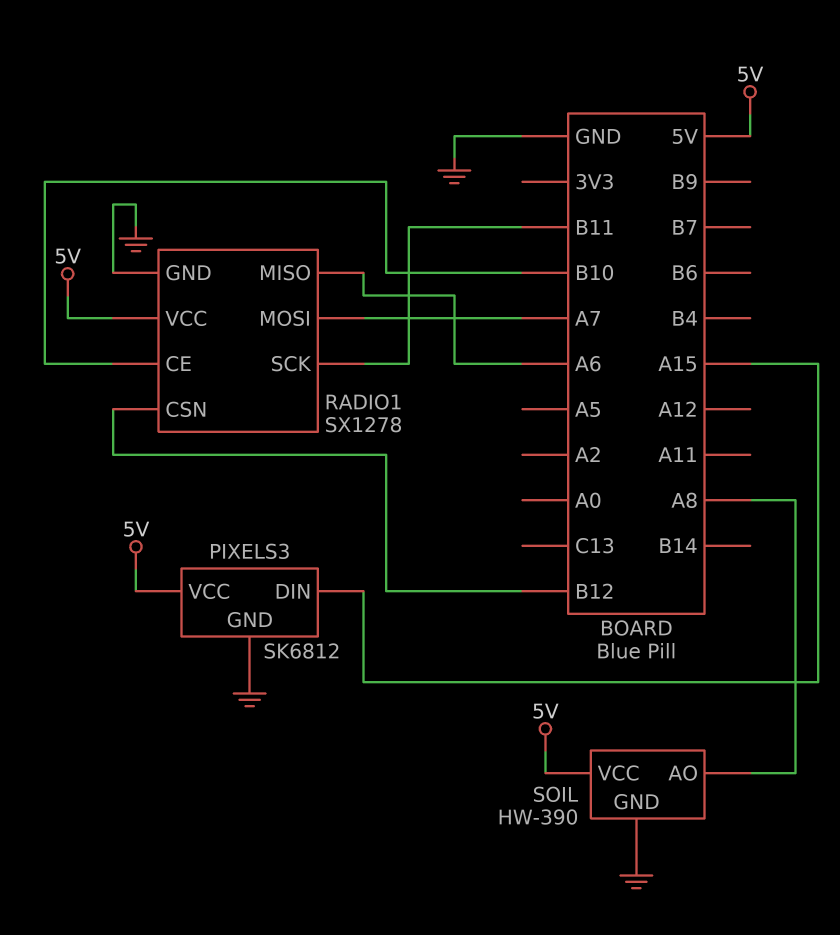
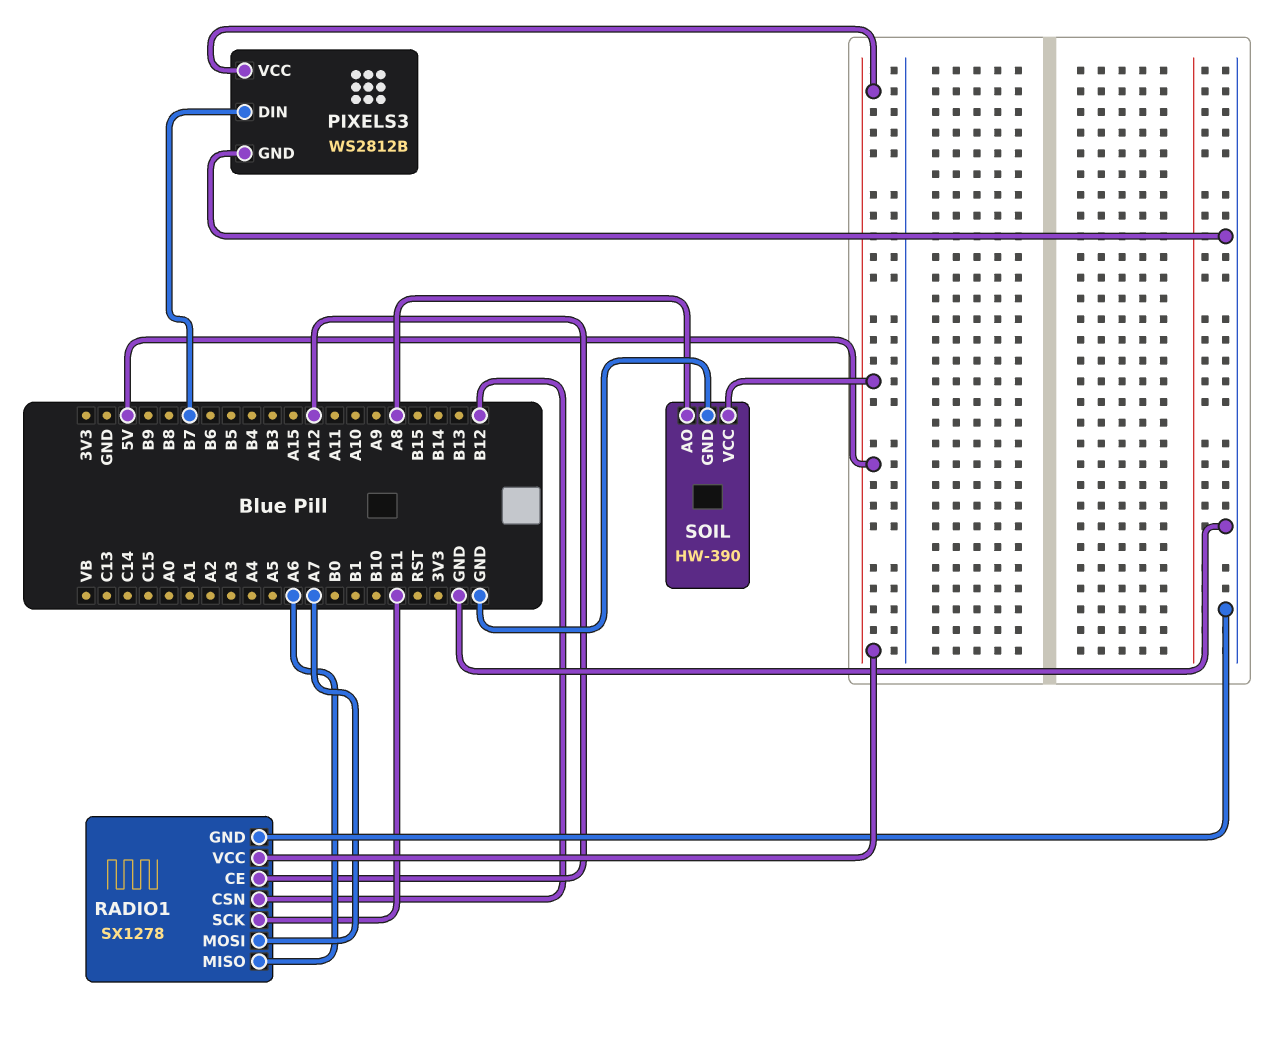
PIXELS3: SK6812 -> WS2812B
PIXELS3 pin DIN: A15 -> B7
RADIO1 pin CE: B10 -> A12

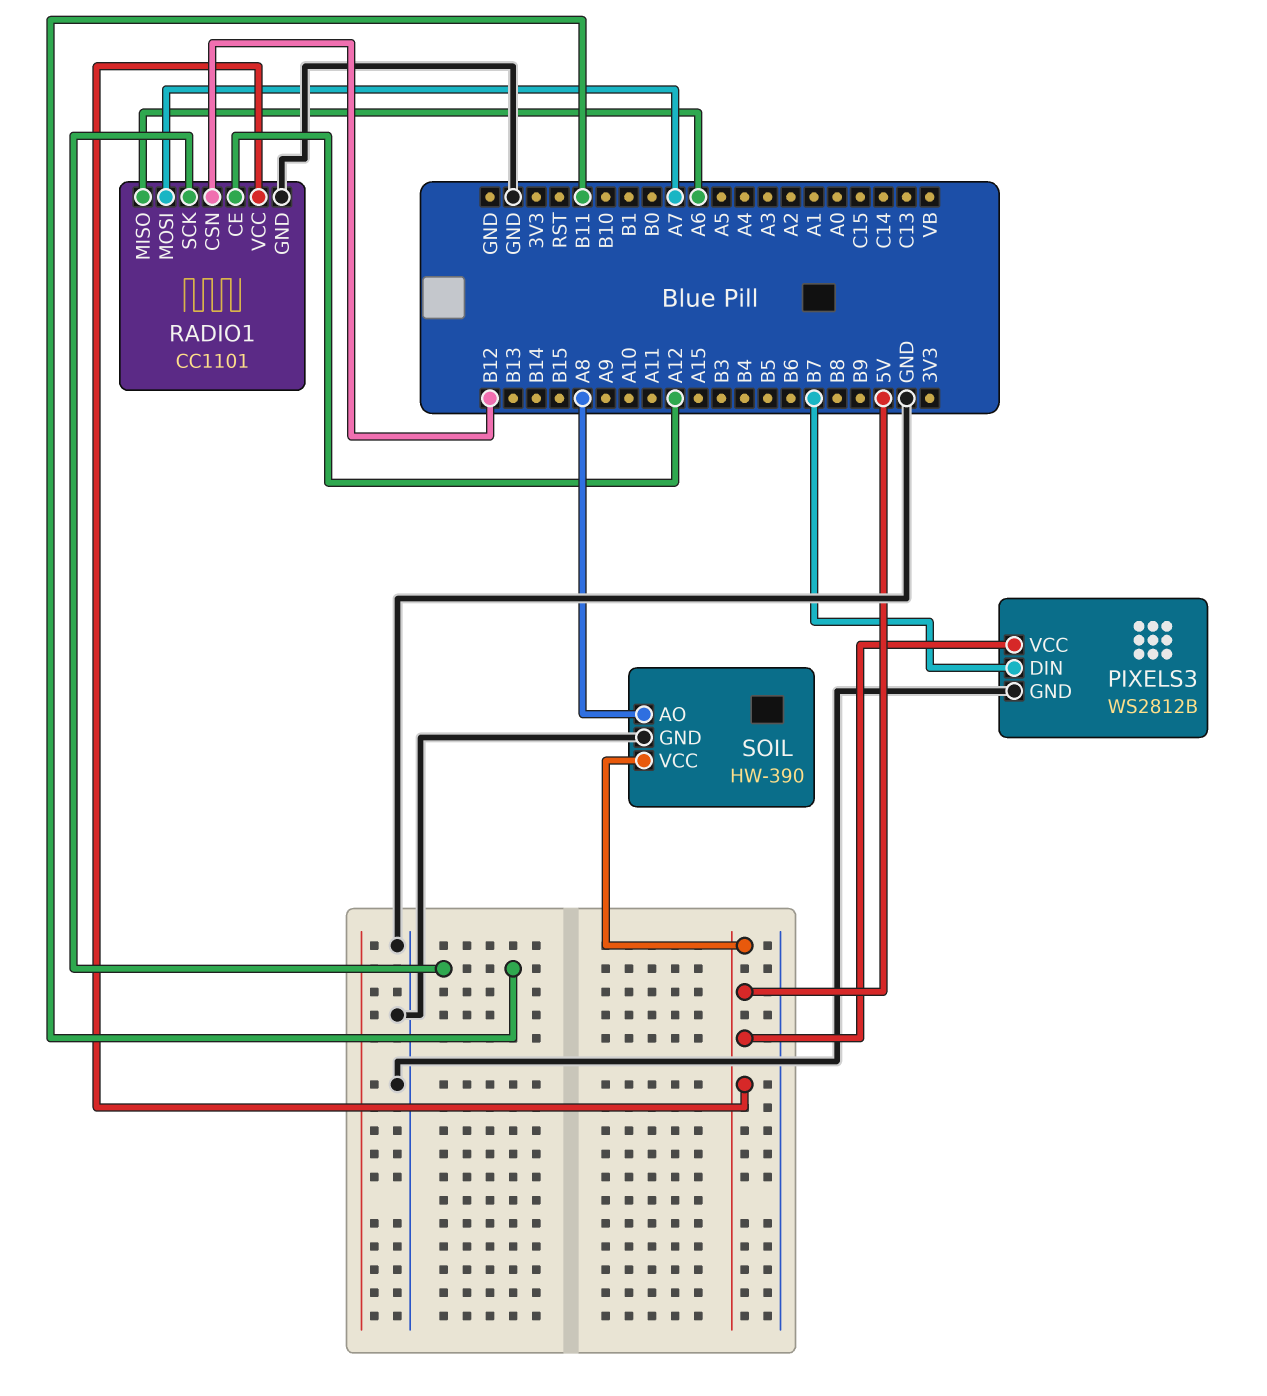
RADIO1: SX1278 -> CC1101

